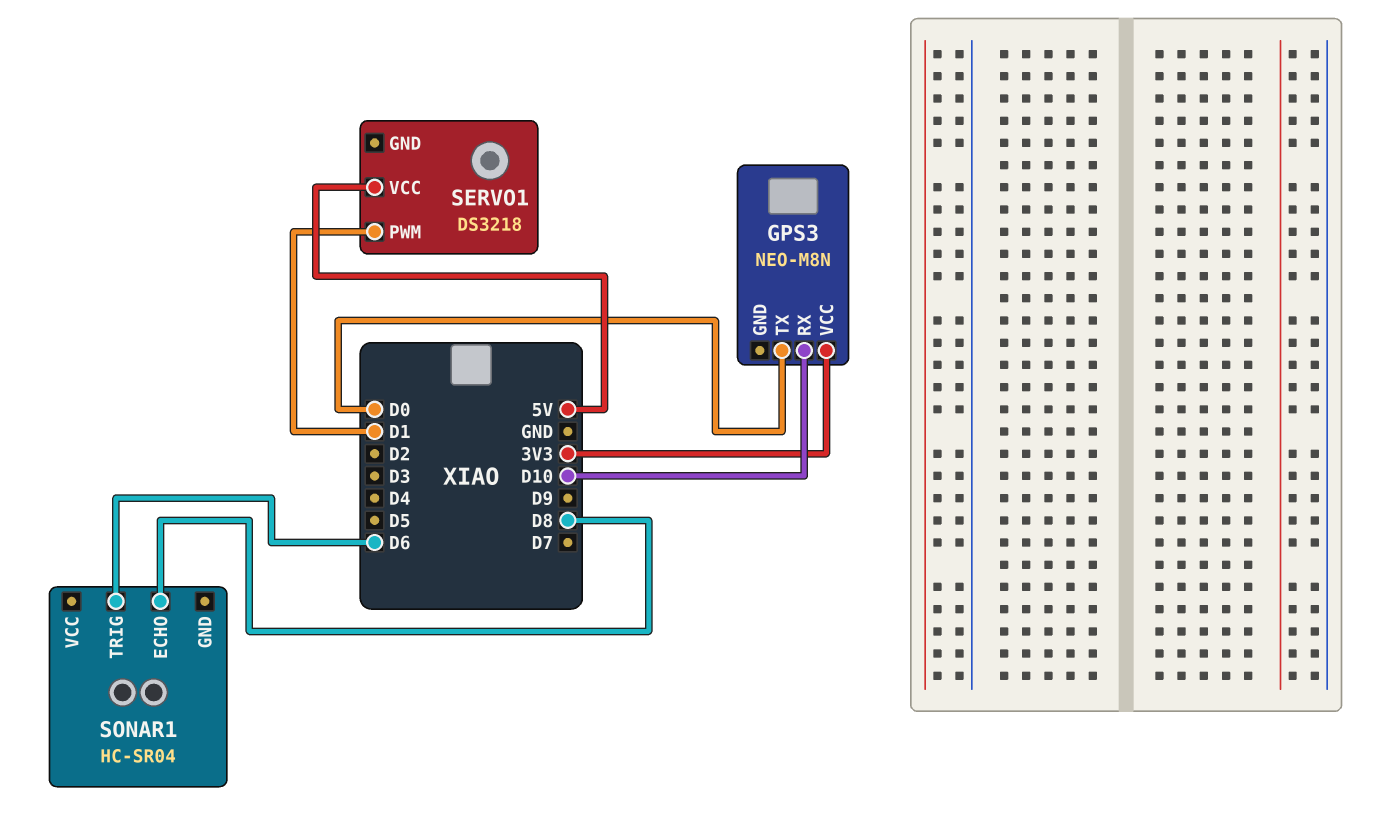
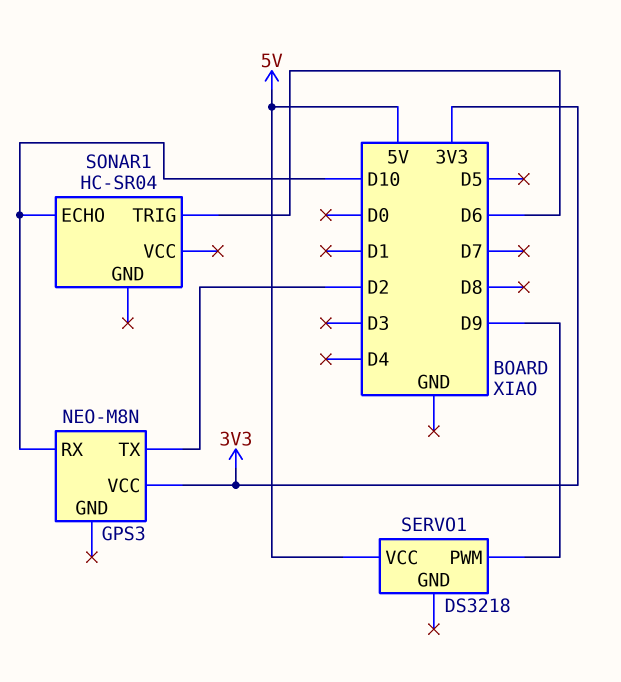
GPS3 pin TX: D0 -> D2
SERVO1 pin PWM: D1 -> D9
SONAR1 pin ECHO: D8 -> D10

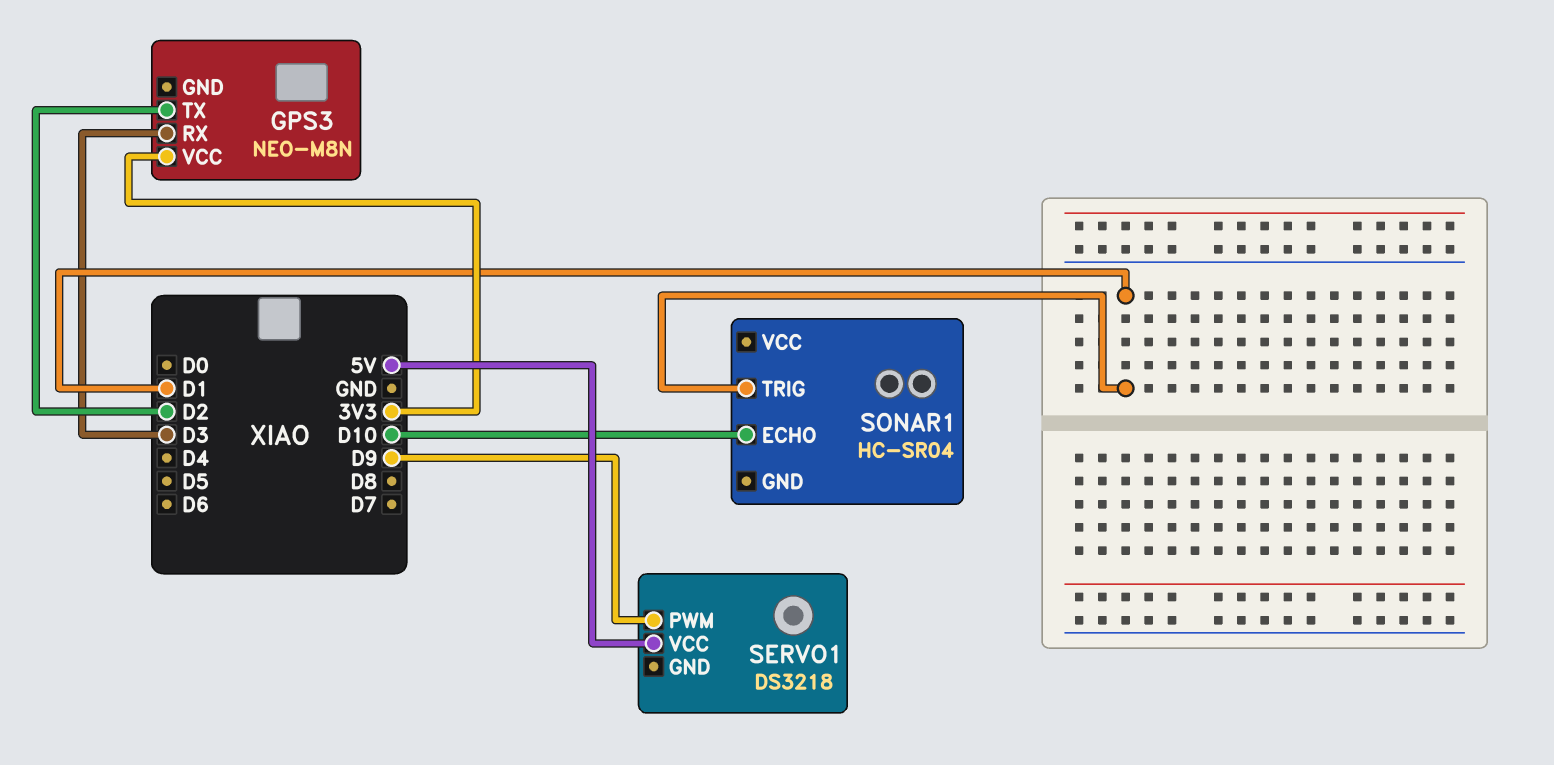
GPS3 pin RX: D10 -> D3
SONAR1 pin TRIG: D6 -> D1

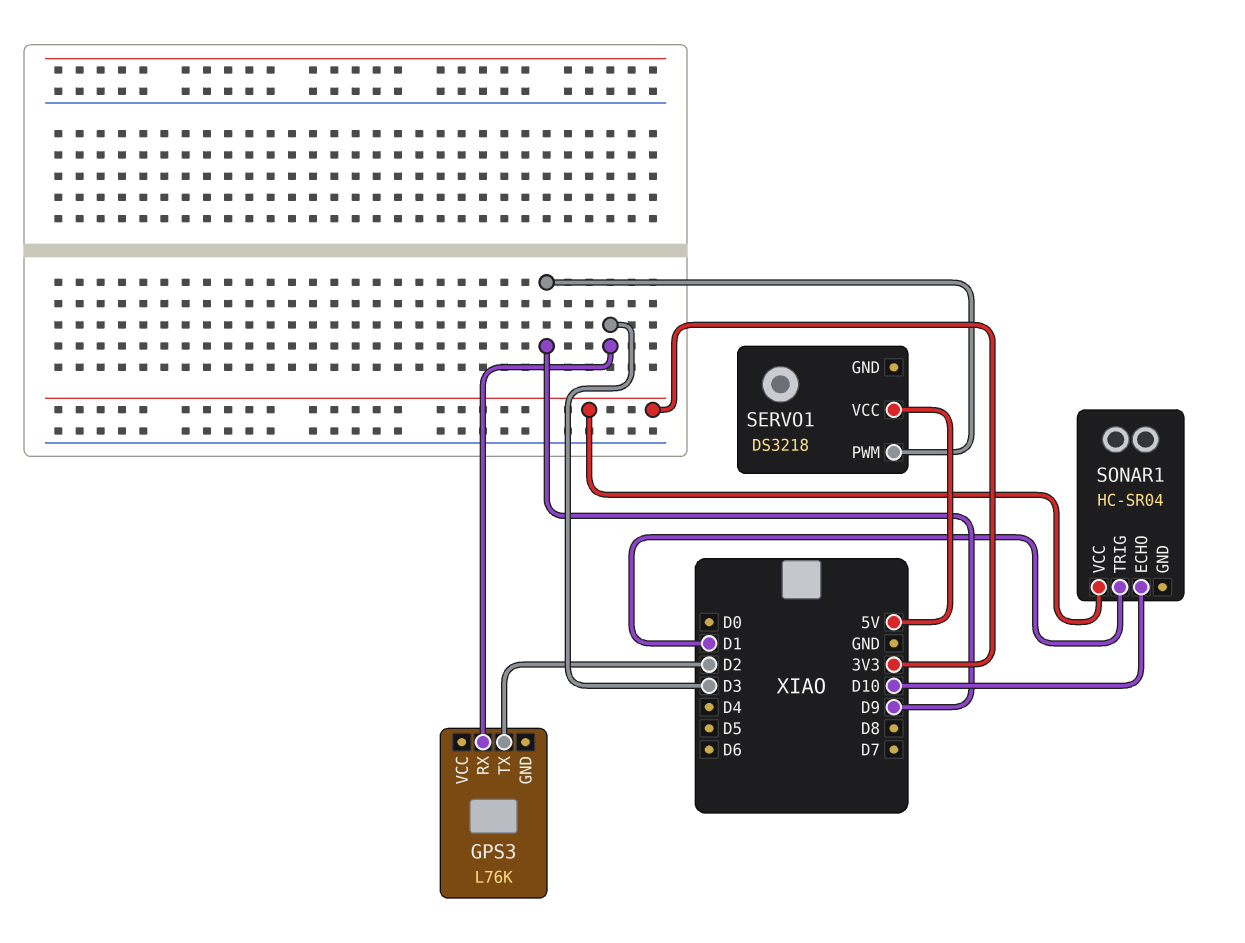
GPS3: NEO-M8N -> L76K
GPS3 pin VCC: 3V3 -> none
SONAR1 pin VCC: none -> 3V3

